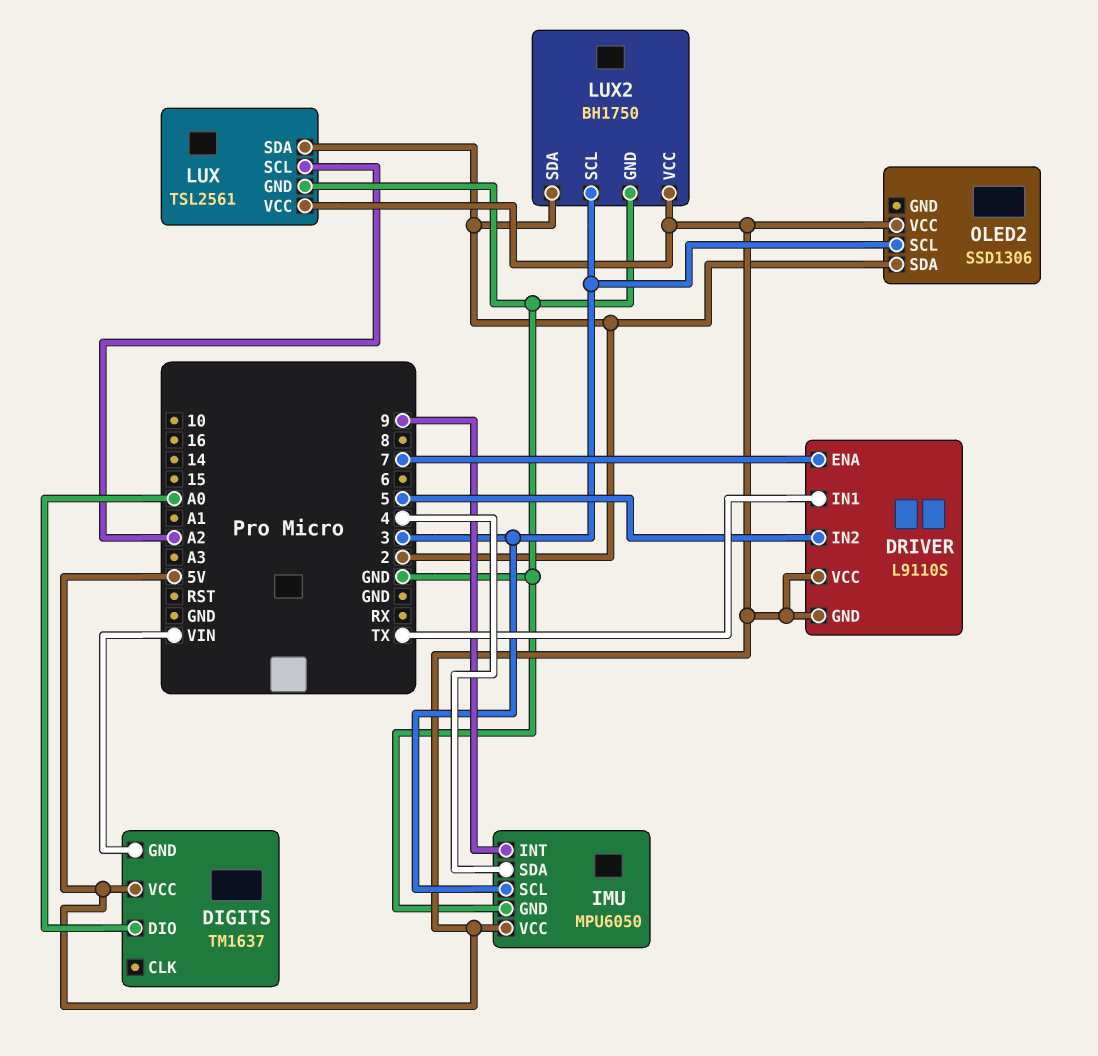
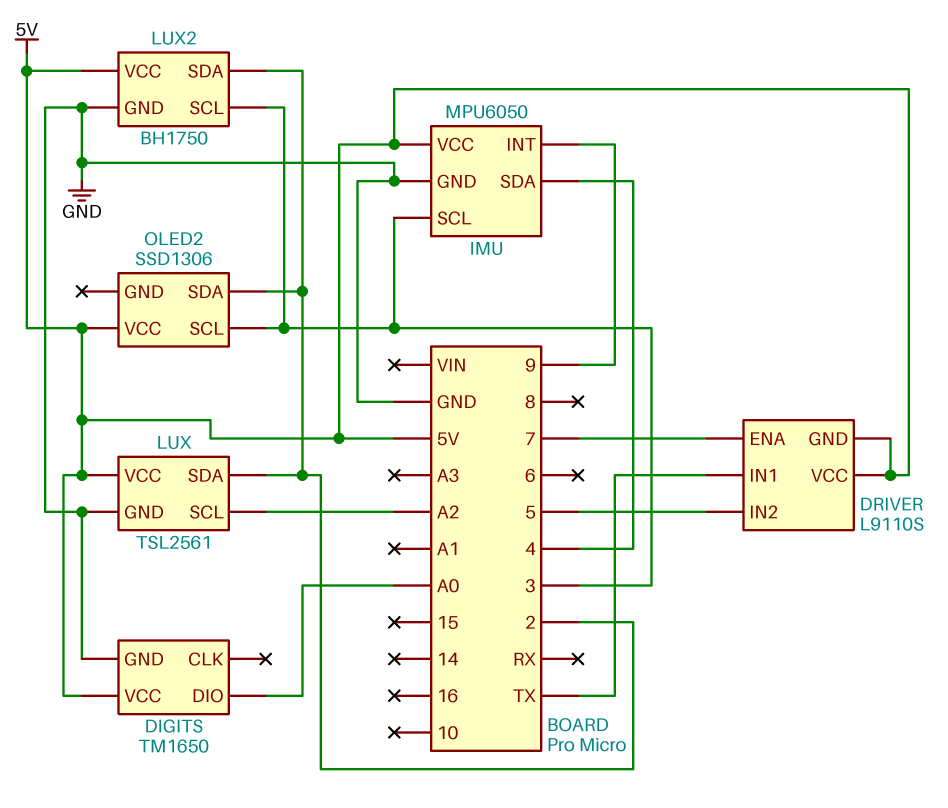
DIGITS: TM1637 -> TM1650
DIGITS pin GND: VIN -> GND

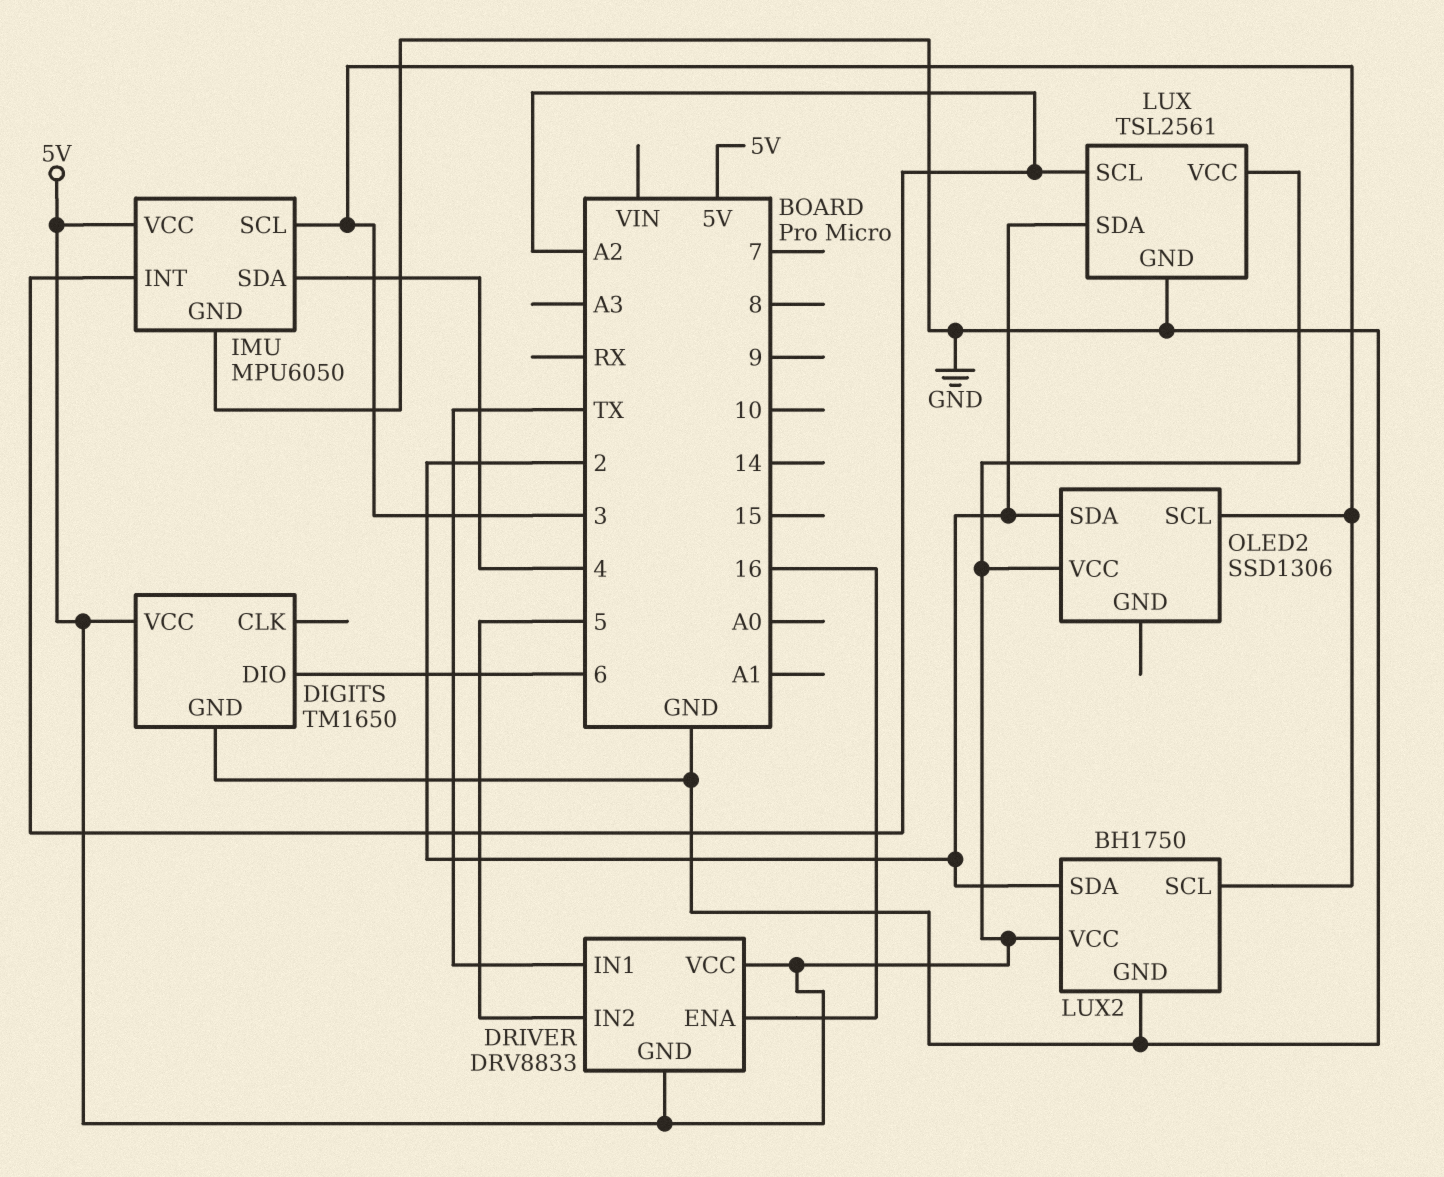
DIGITS pin DIO: A0 -> 6
DRIVER: L9110S -> DRV8833
DRIVER pin ENA: 7 -> 16
IMU pin INT: 9 -> A2

